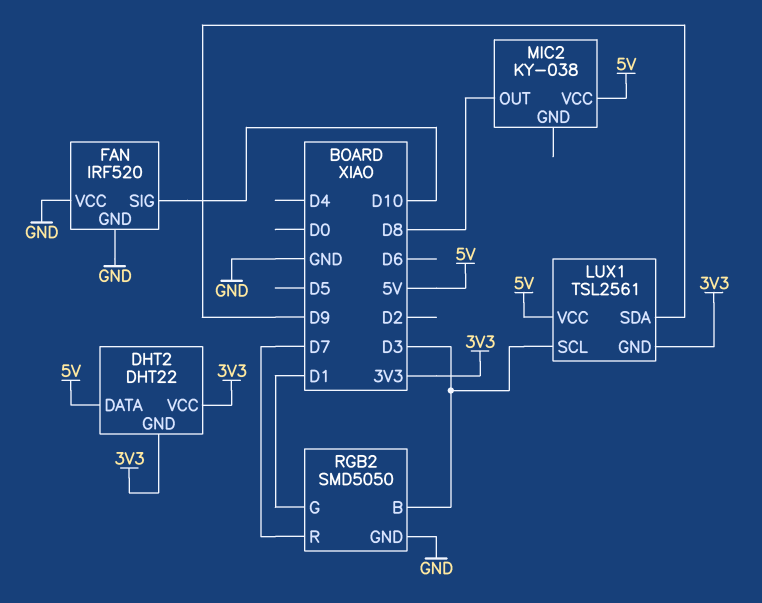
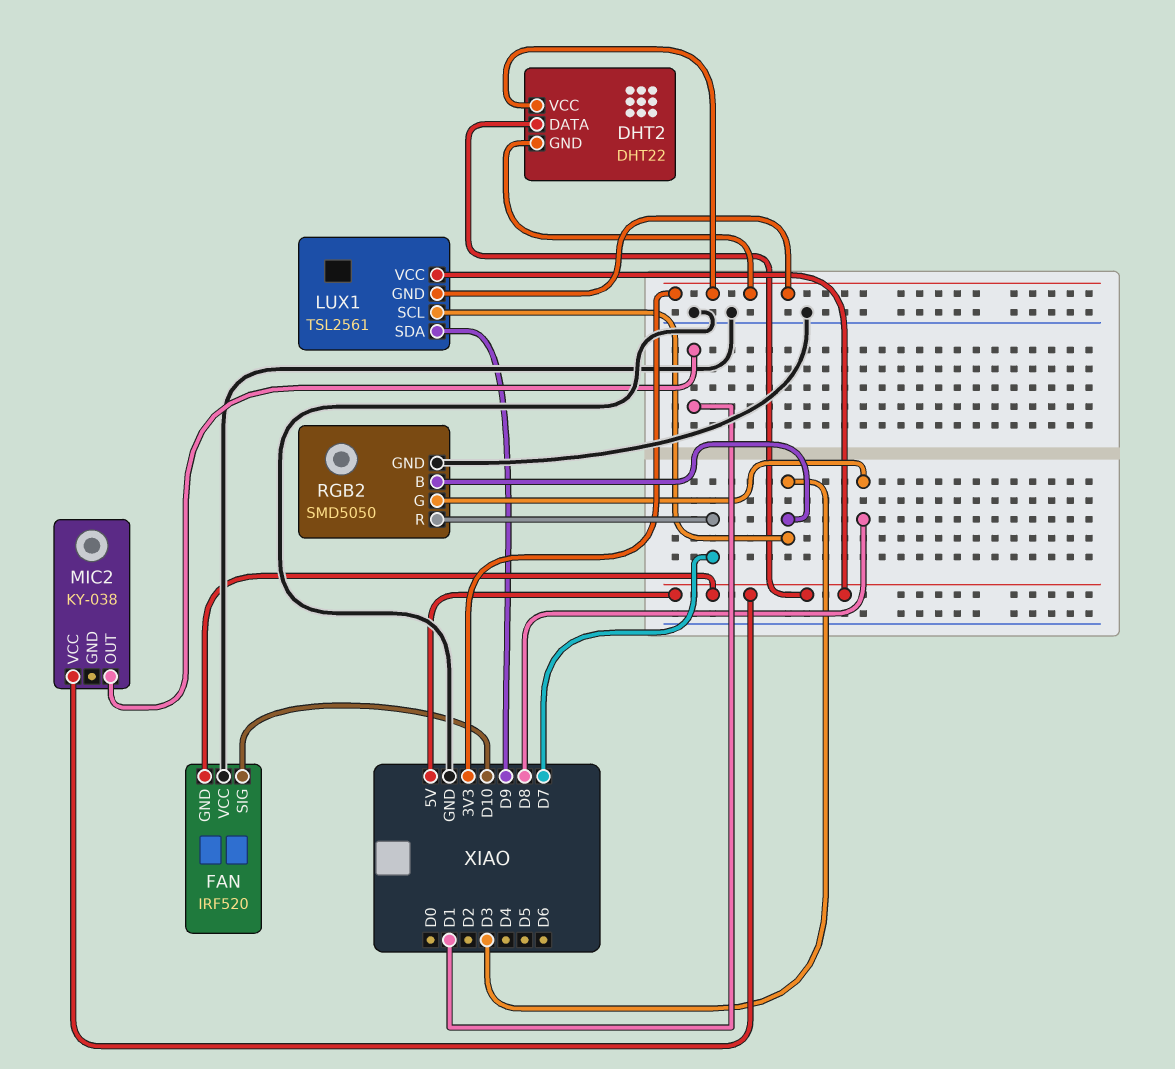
FAN pin GND: GND -> 5V
MIC2 pin OUT: D8 -> D1
RGB2 pin G: D1 -> D8

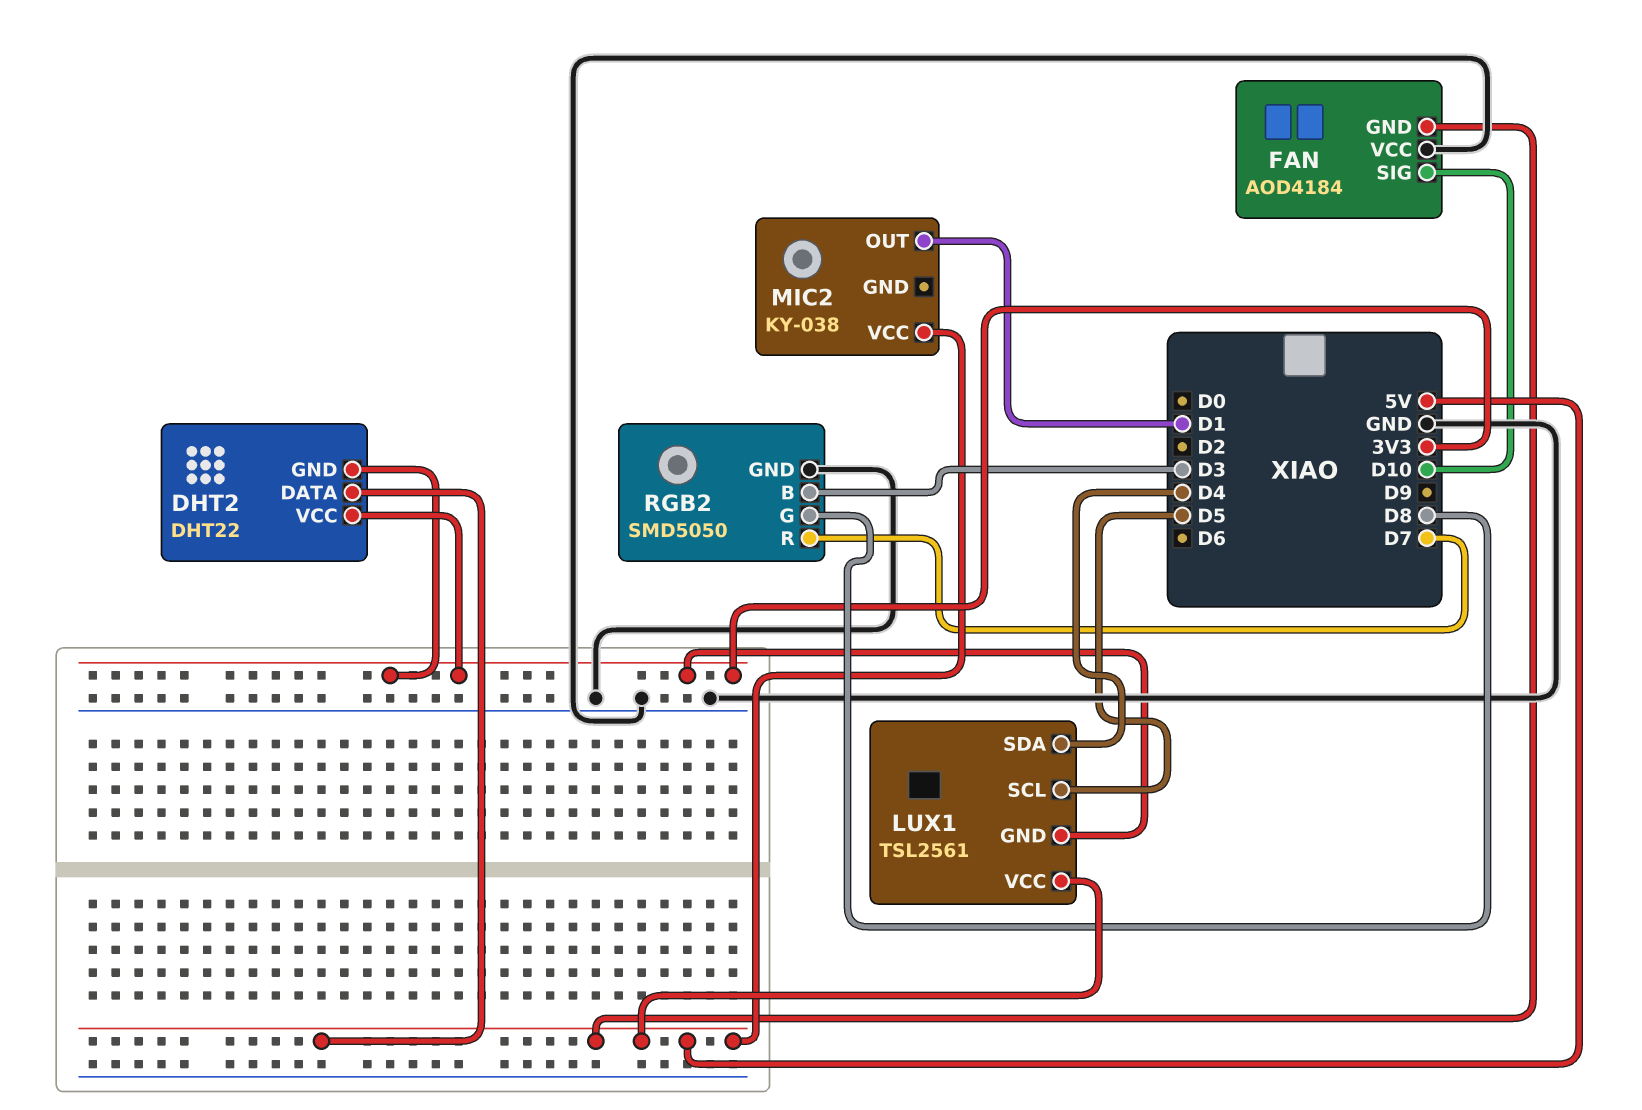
FAN: IRF520 -> AOD4184
LUX1 pin SCL: D3 -> D5
LUX1 pin SDA: D9 -> D4

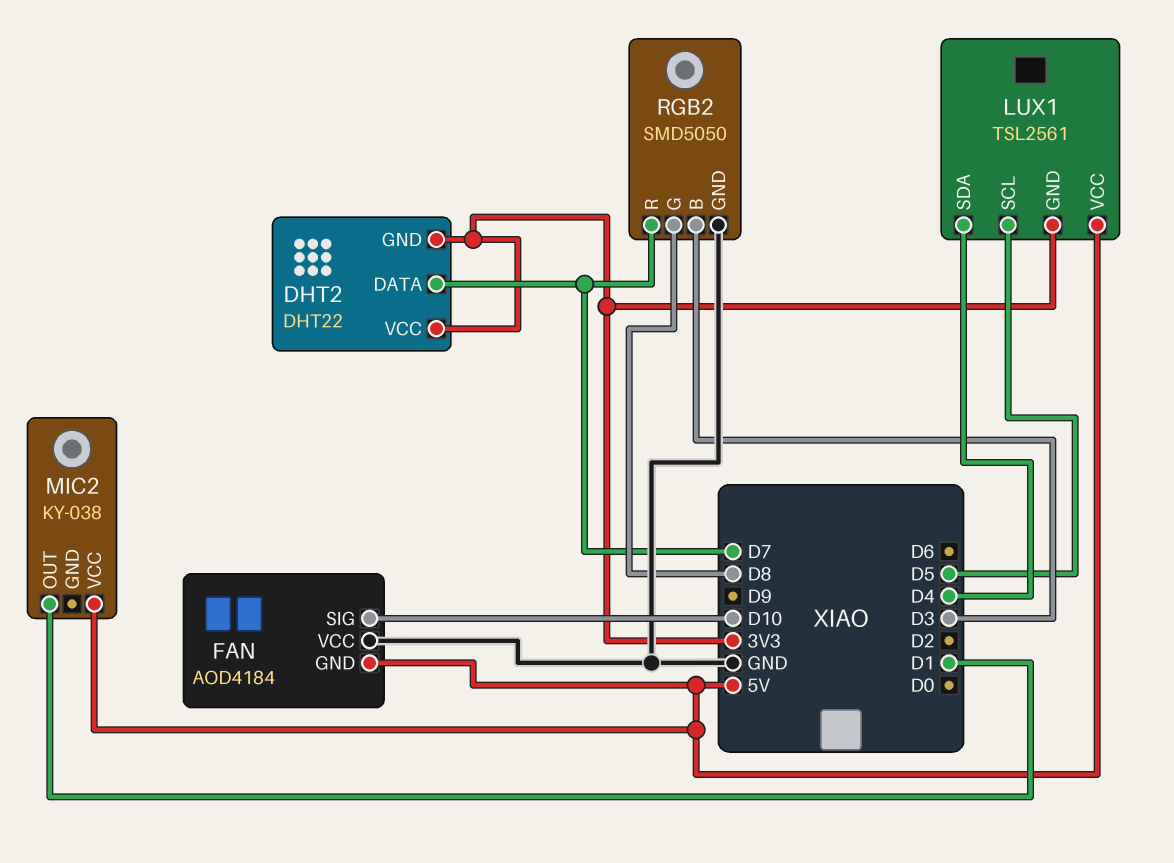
DHT2 pin DATA: 5V -> D7

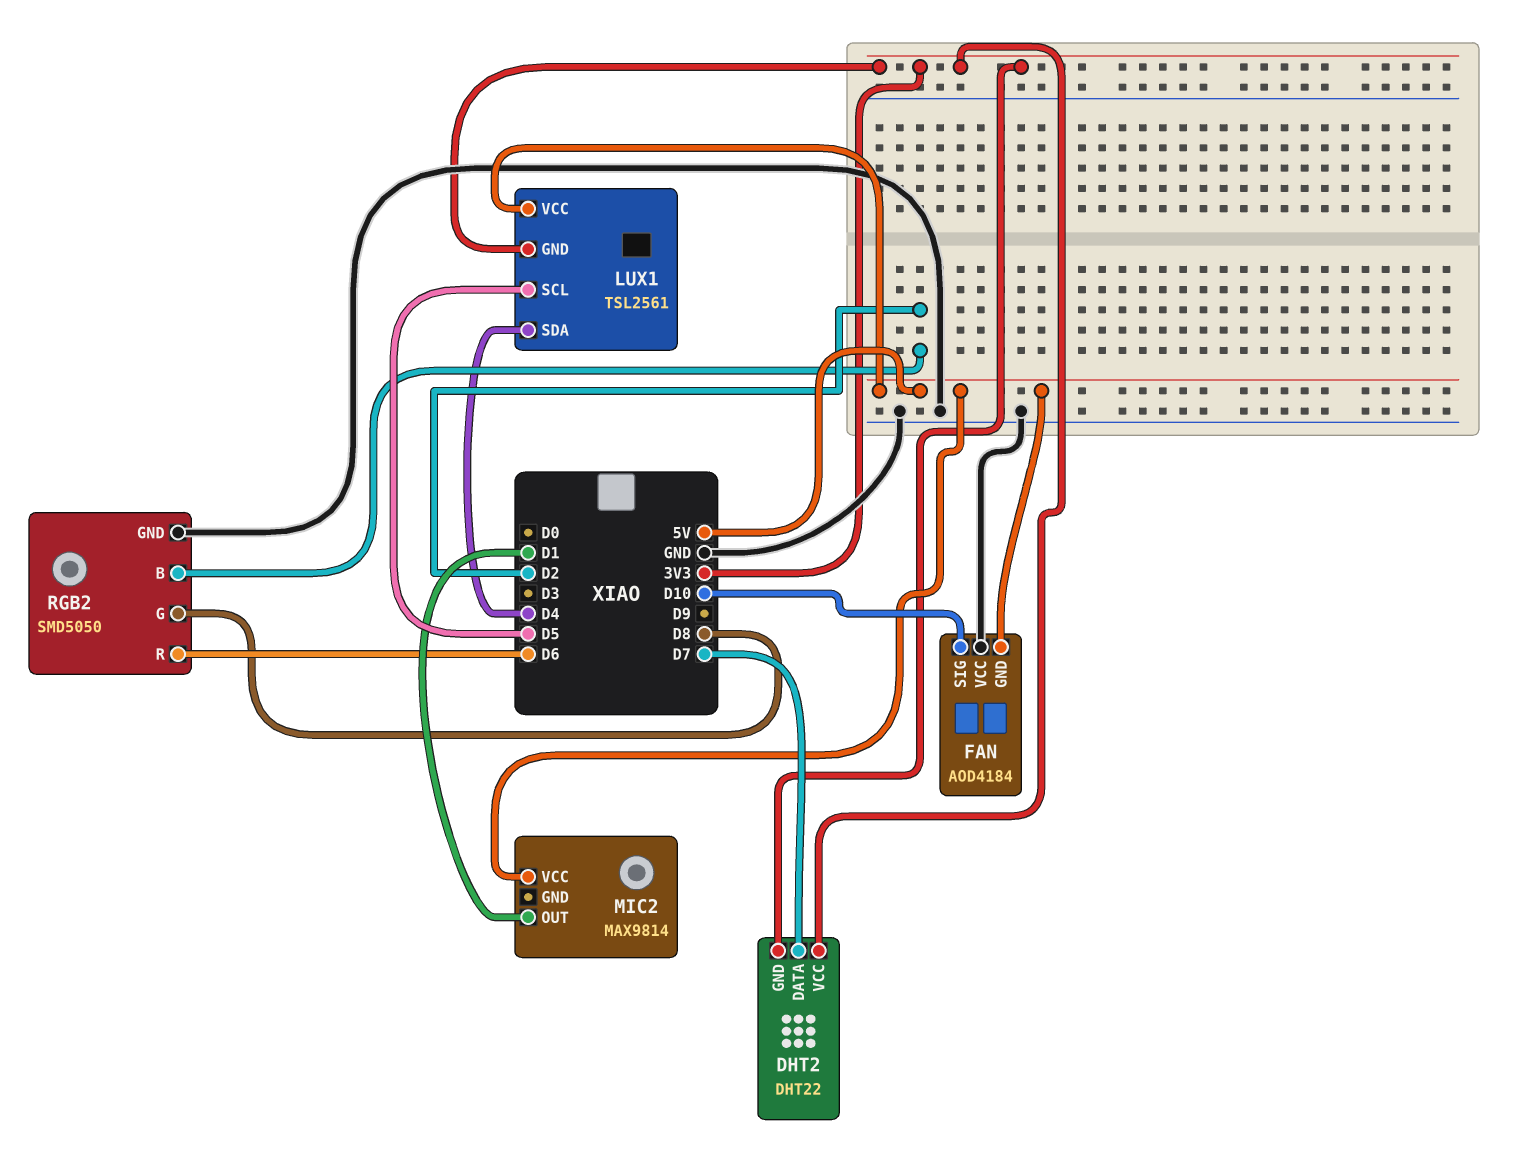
MIC2: KY-038 -> MAX9814
RGB2 pin B: D3 -> D2
RGB2 pin R: D7 -> D6

